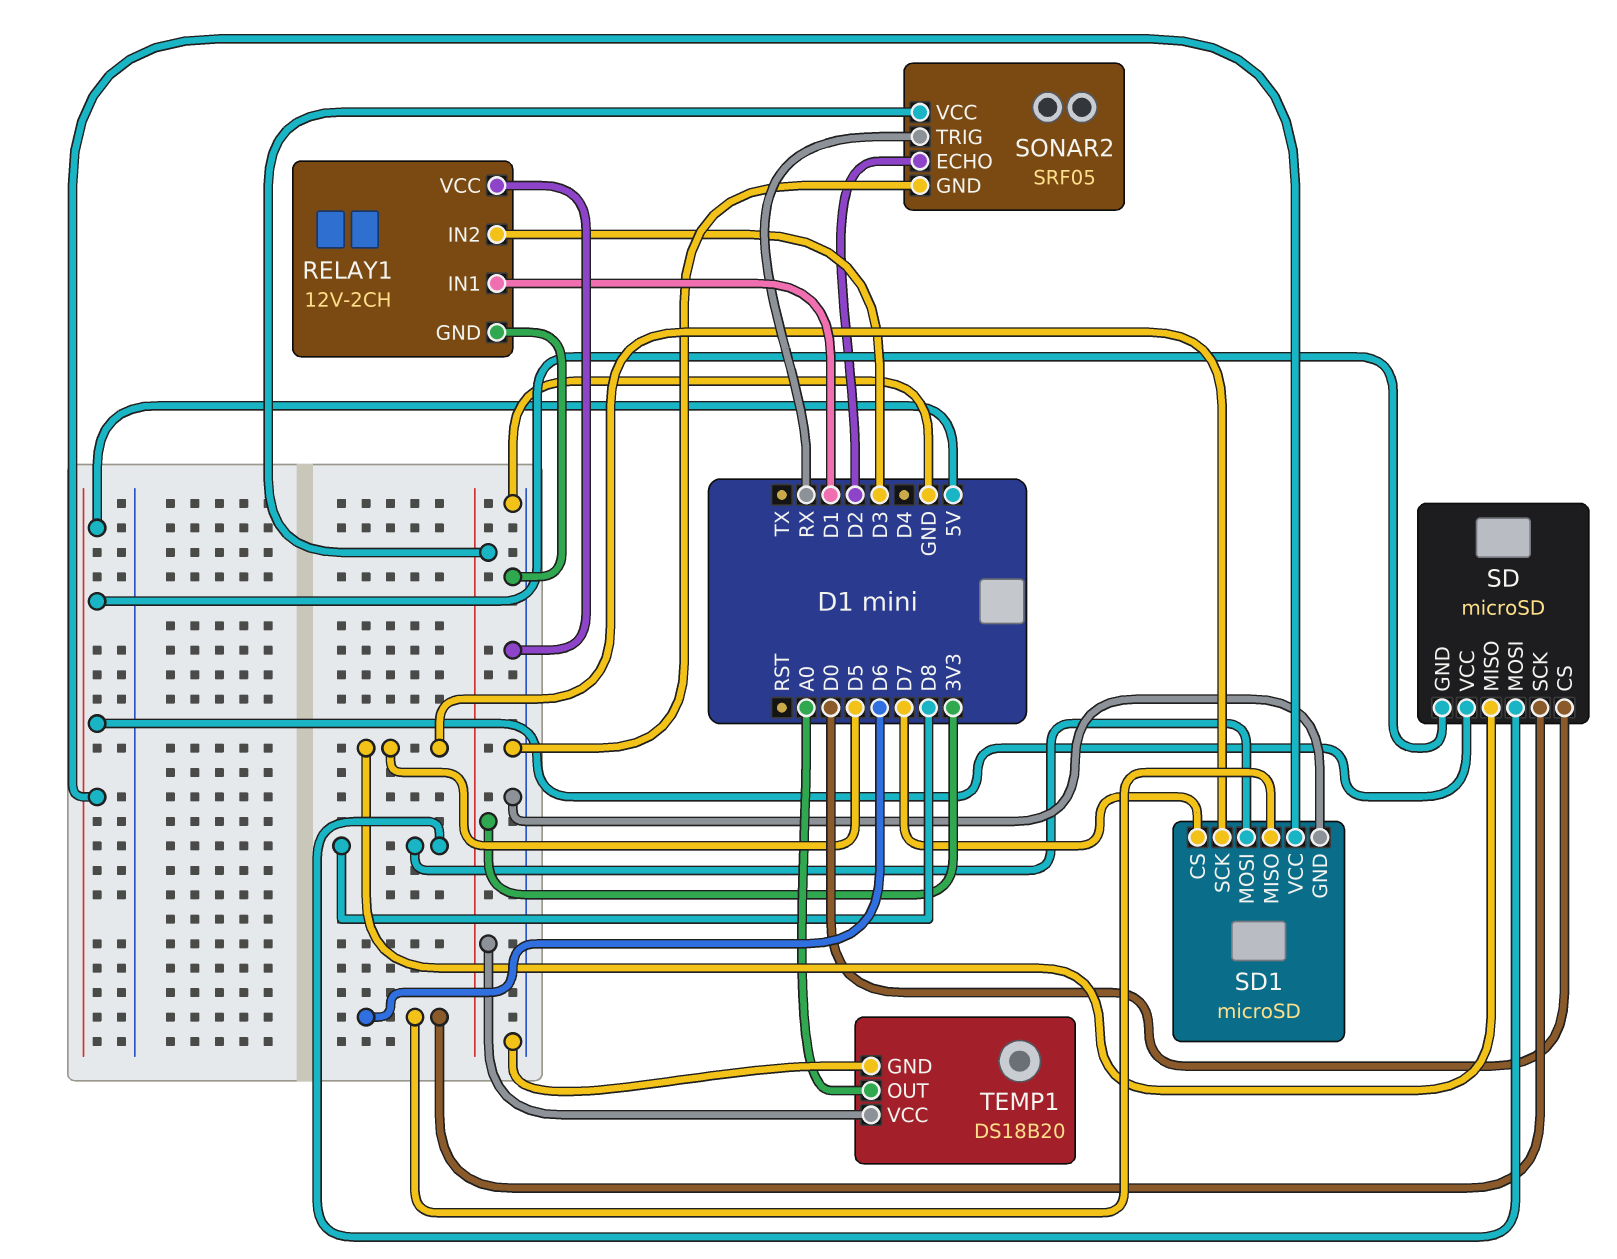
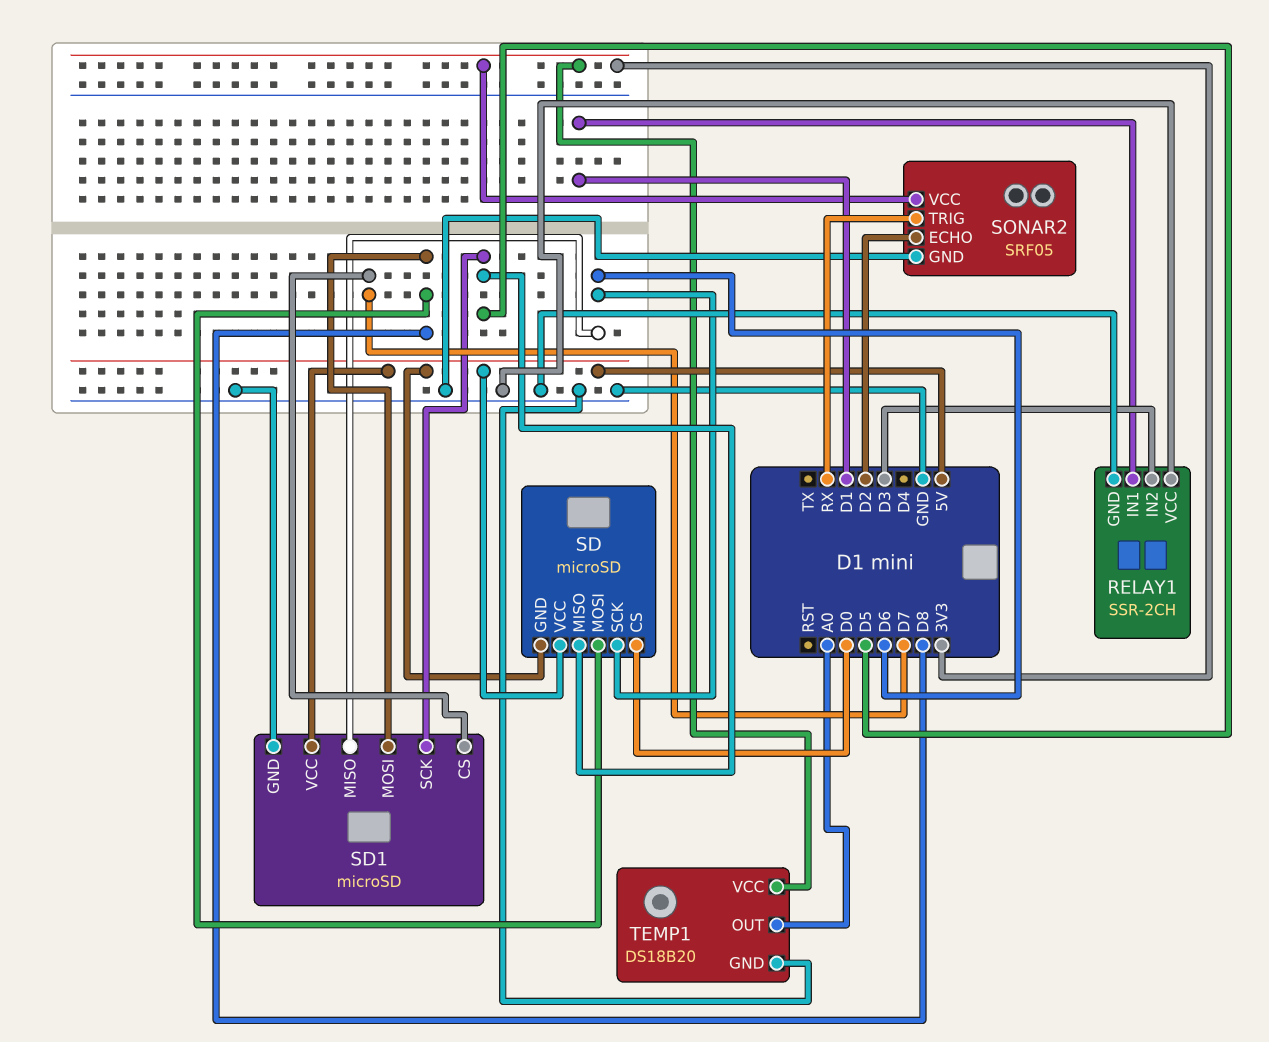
RELAY1: 12V-2CH -> SSR-2CH

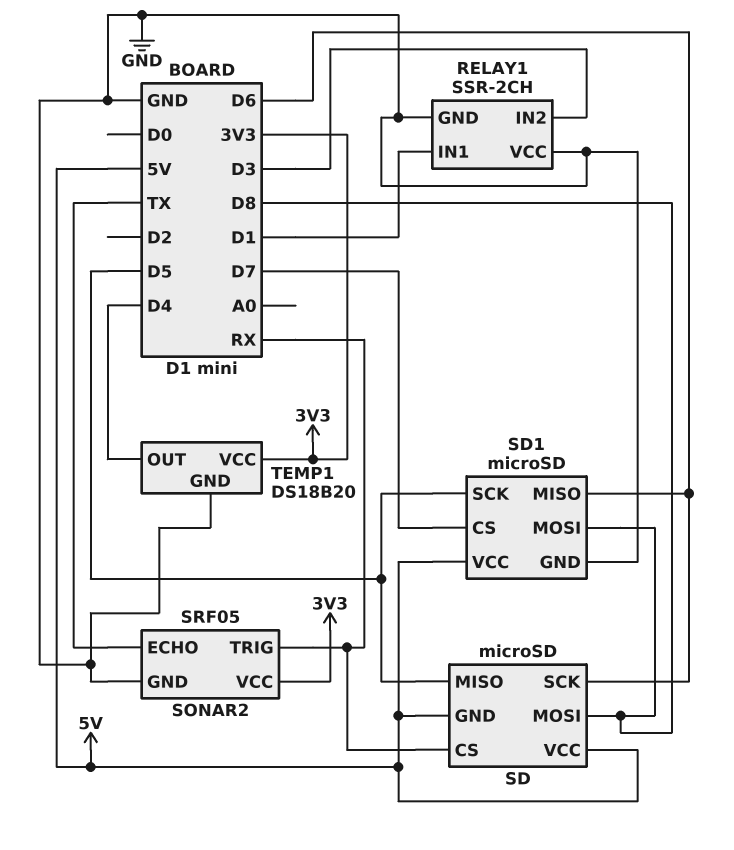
SD pin CS: D0 -> RX
SONAR2 pin ECHO: D2 -> TX
TEMP1 pin OUT: A0 -> D4

